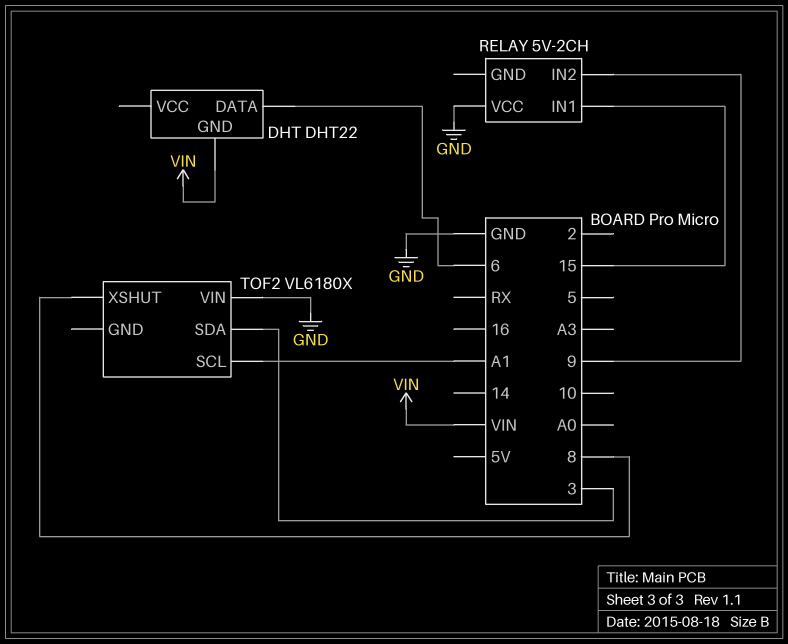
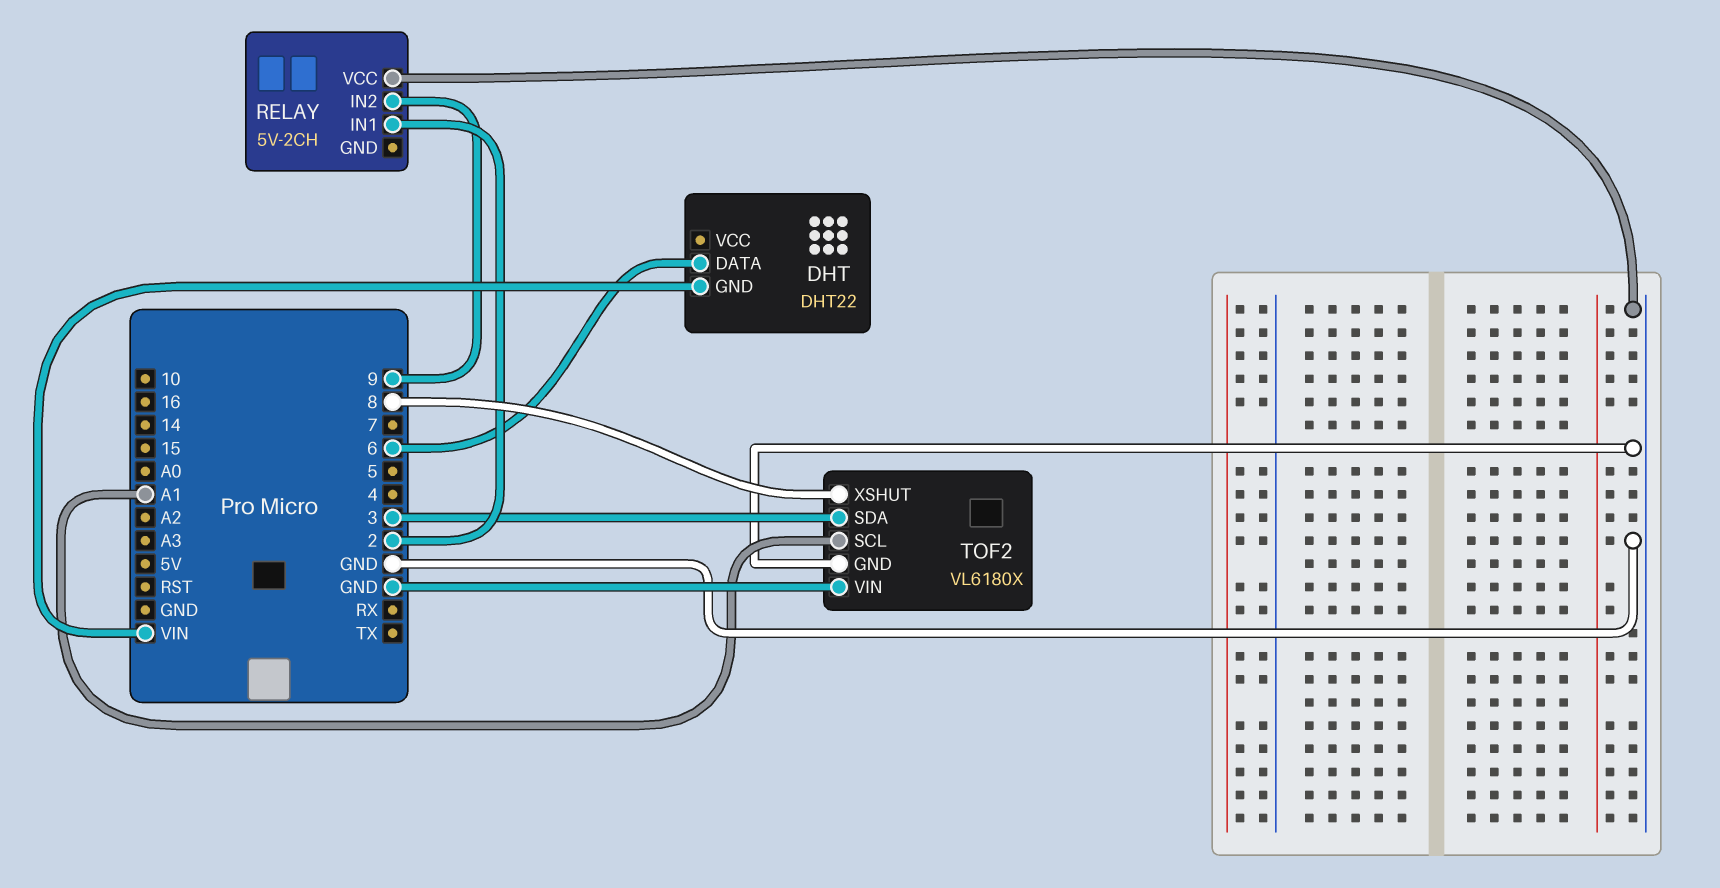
RELAY pin IN1: 15 -> 2
TOF2 pin GND: none -> GND

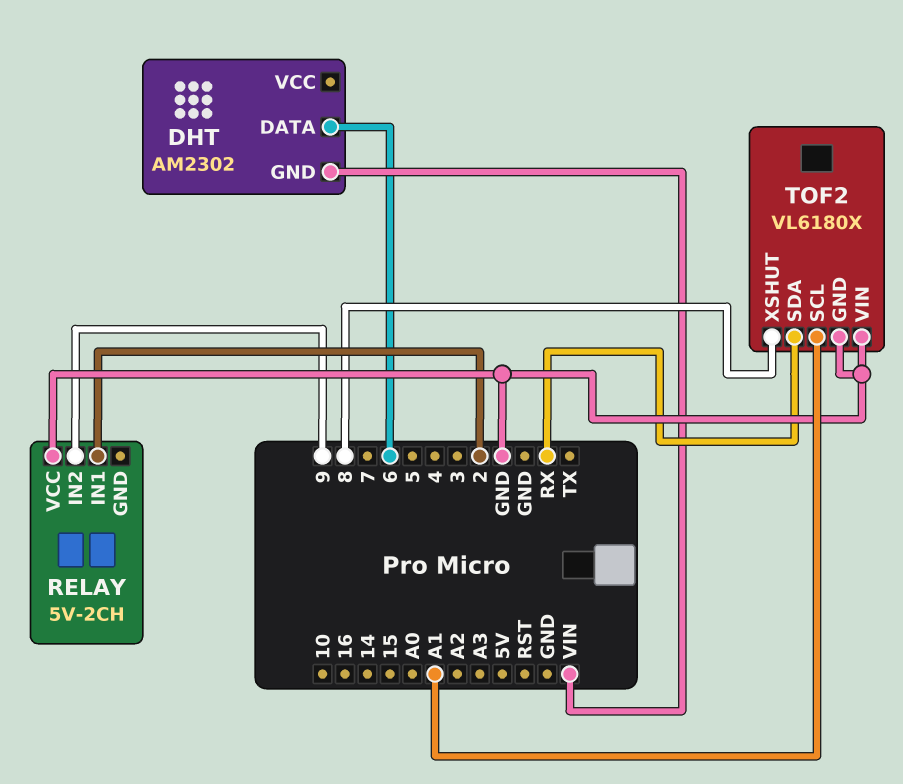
DHT: DHT22 -> AM2302
TOF2 pin SDA: 3 -> RX

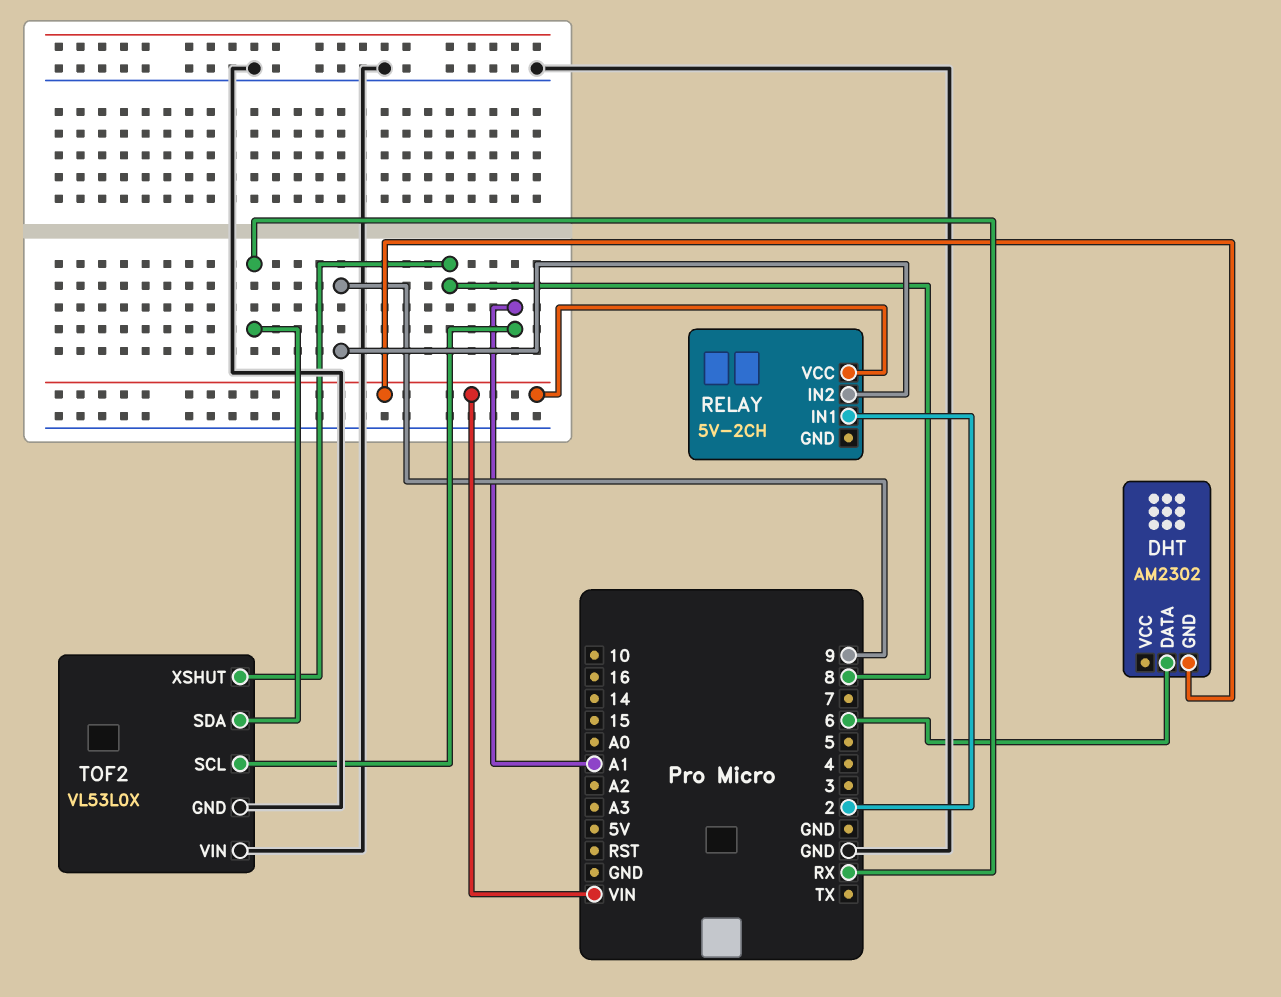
RELAY pin VCC: GND -> VIN
TOF2: VL6180X -> VL53L0X

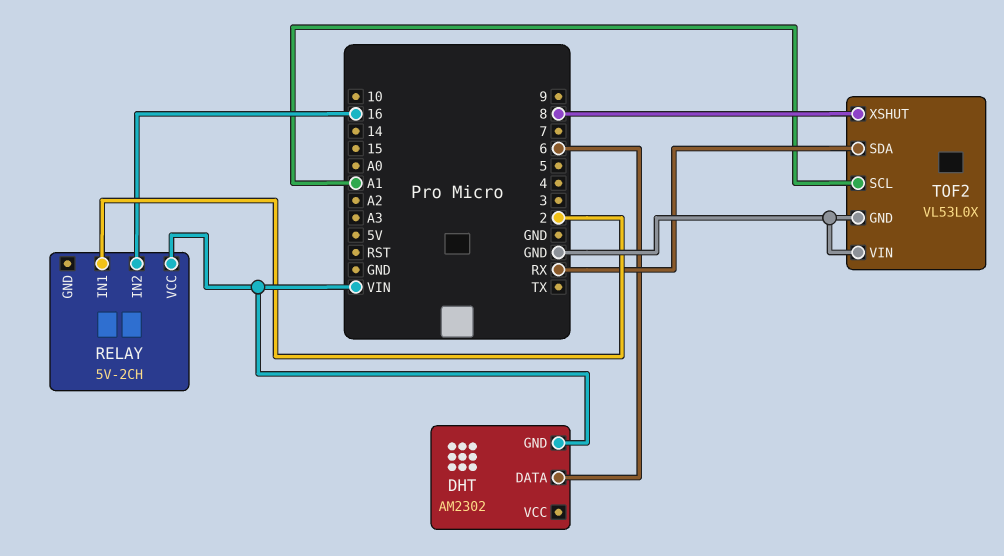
RELAY pin IN2: 9 -> 16

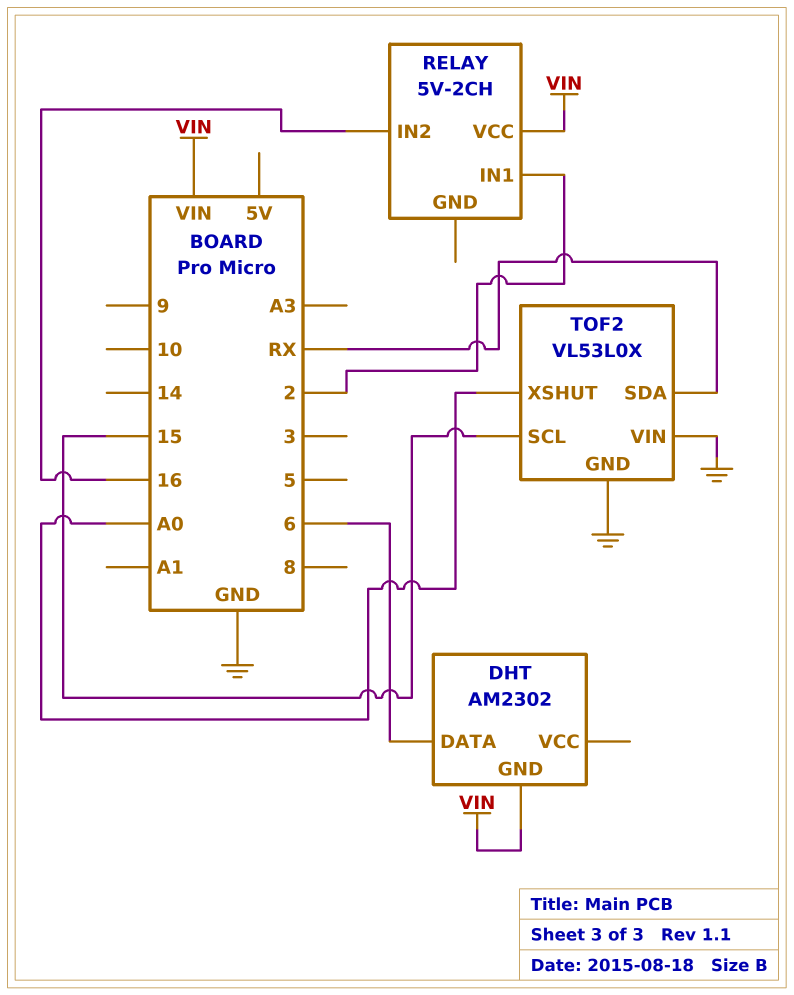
TOF2 pin SCL: A1 -> 15
TOF2 pin XSHUT: 8 -> A0

